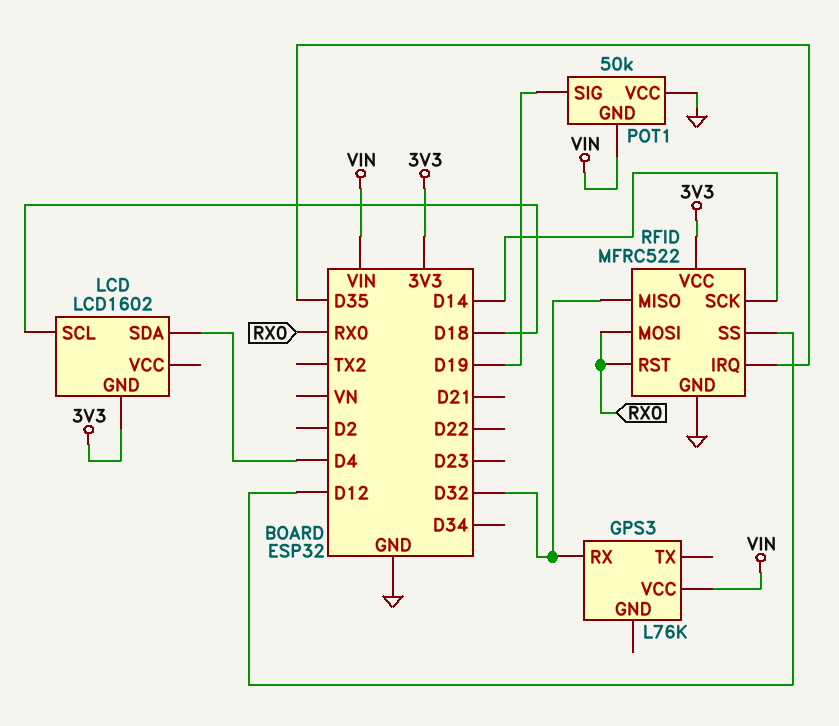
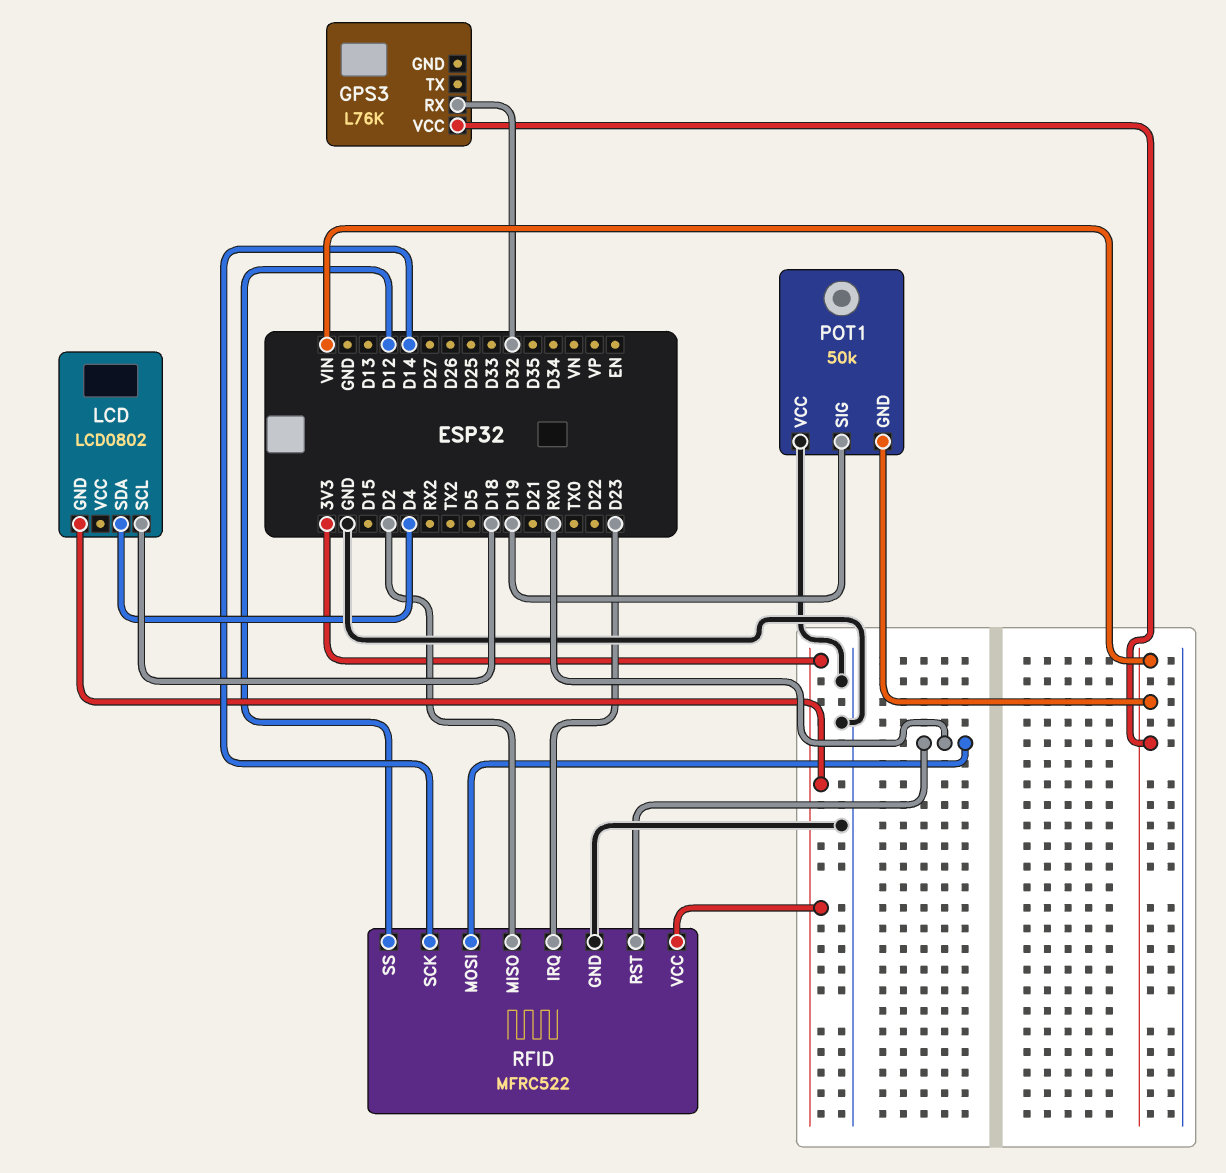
LCD: LCD1602 -> LCD0802
RFID pin IRQ: D35 -> D23
RFID pin MISO: D32 -> D2

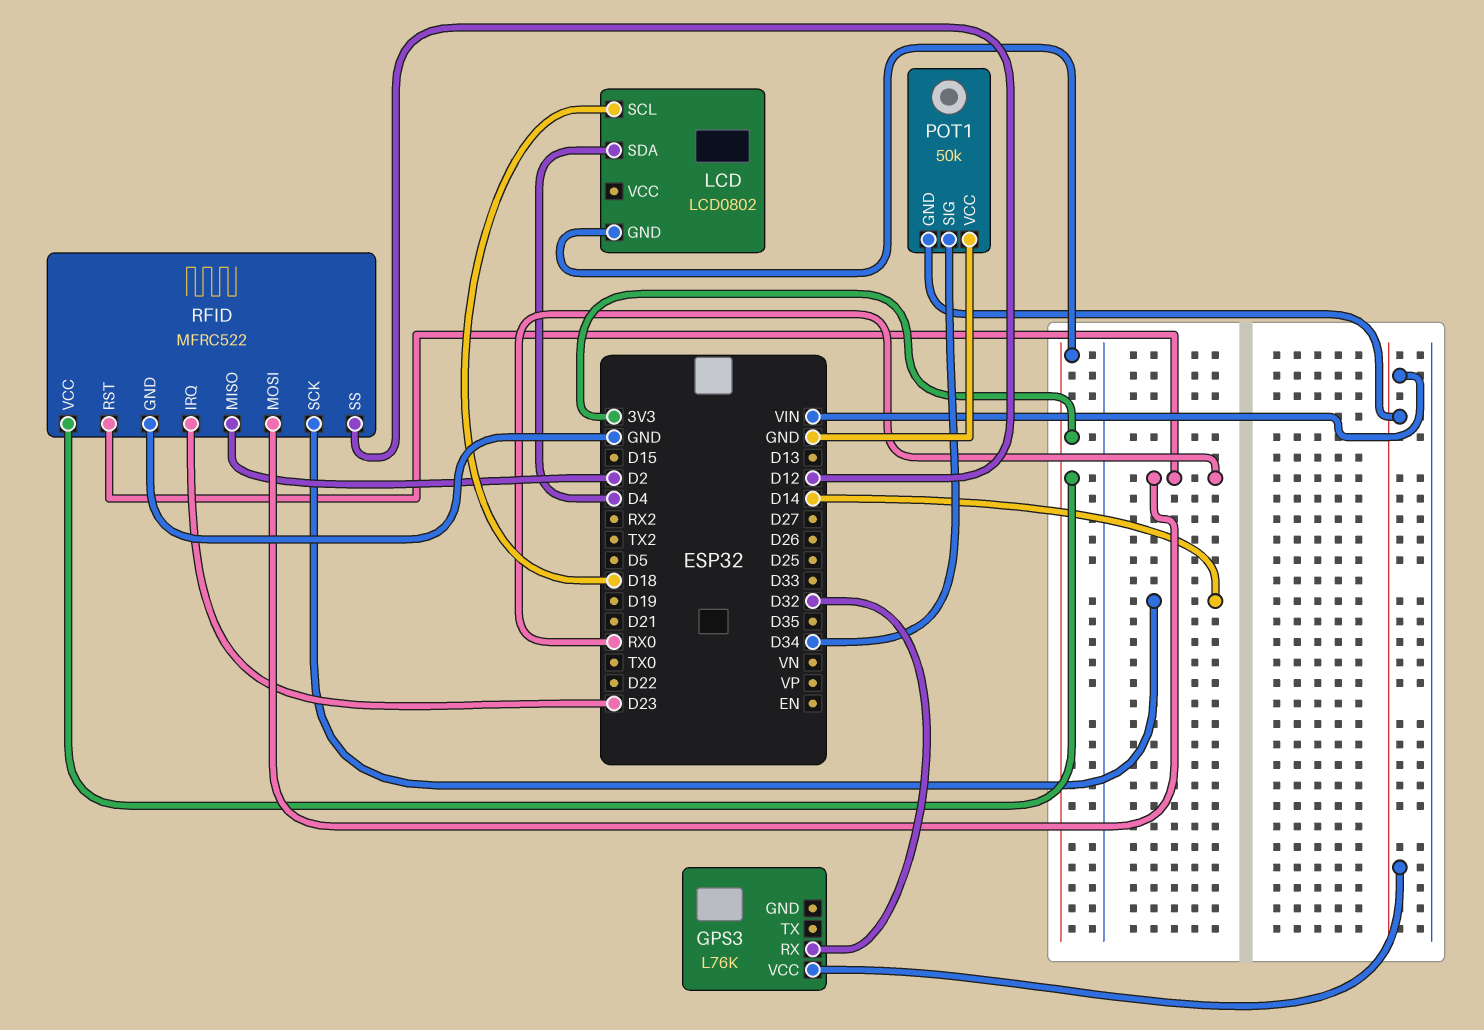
POT1 pin SIG: D19 -> D34

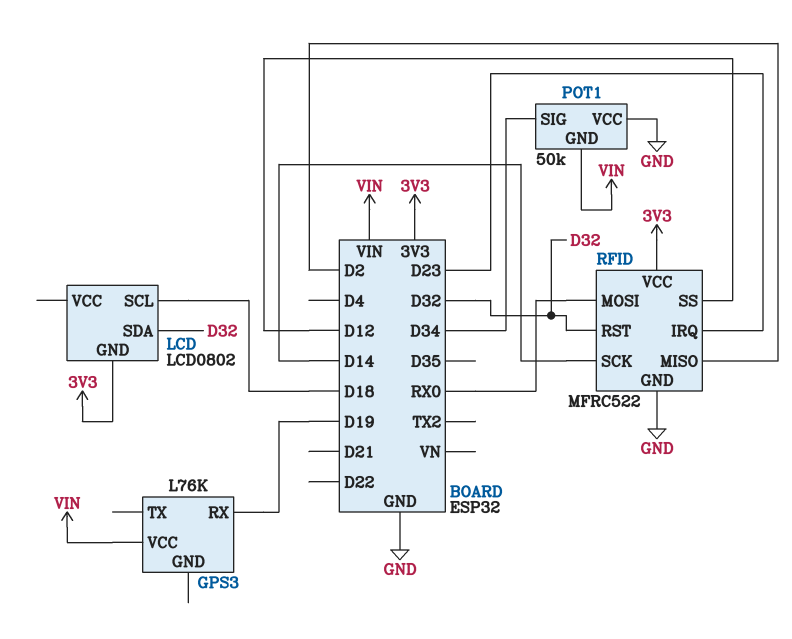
GPS3 pin RX: D32 -> D19
LCD pin SDA: D4 -> D32
RFID pin RST: RX0 -> D32

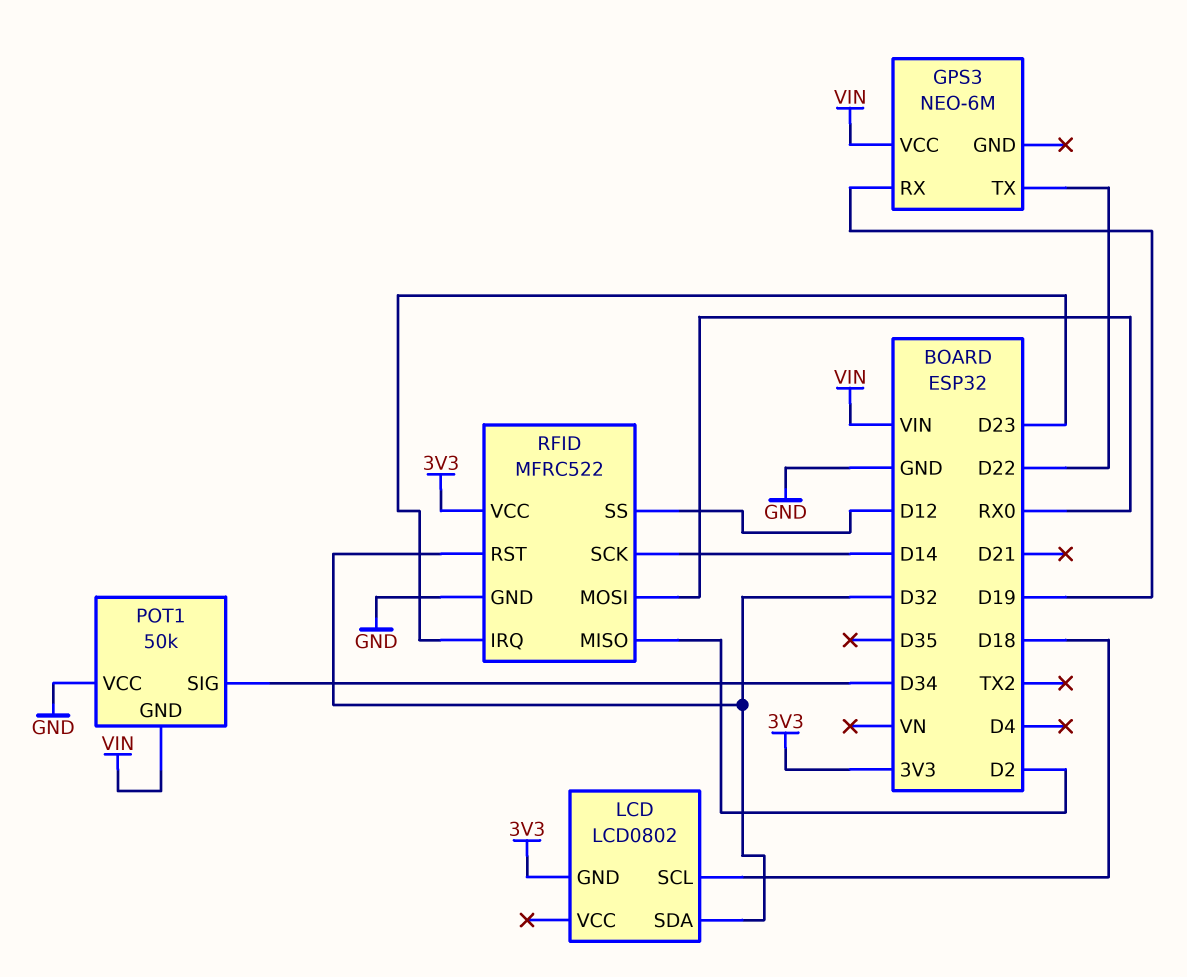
GPS3: L76K -> NEO-6M
GPS3 pin TX: none -> D22

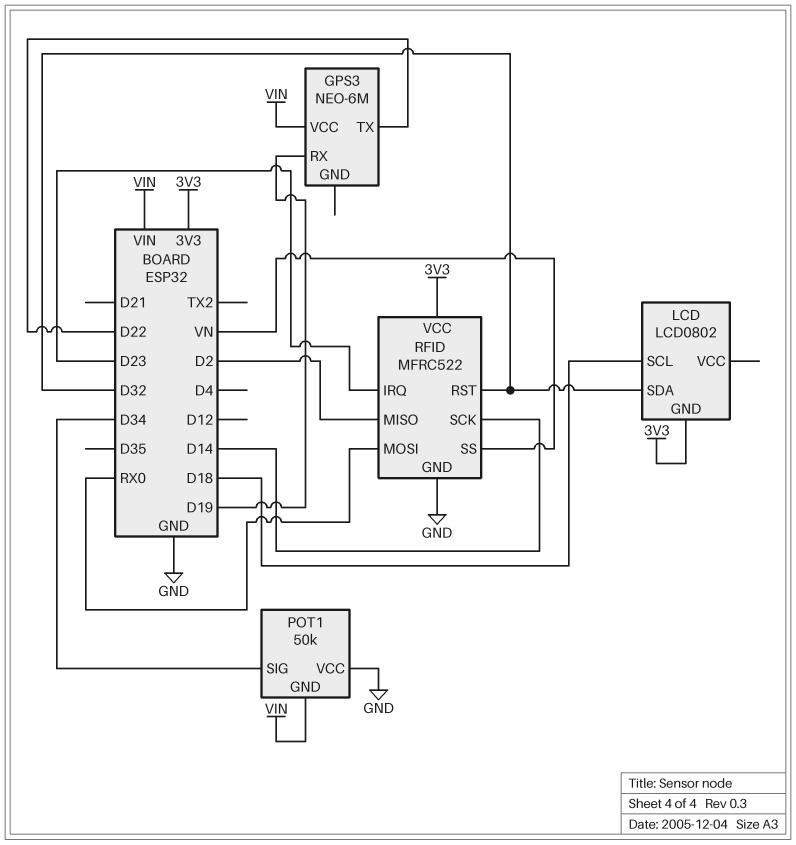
RFID pin SS: D12 -> VN

